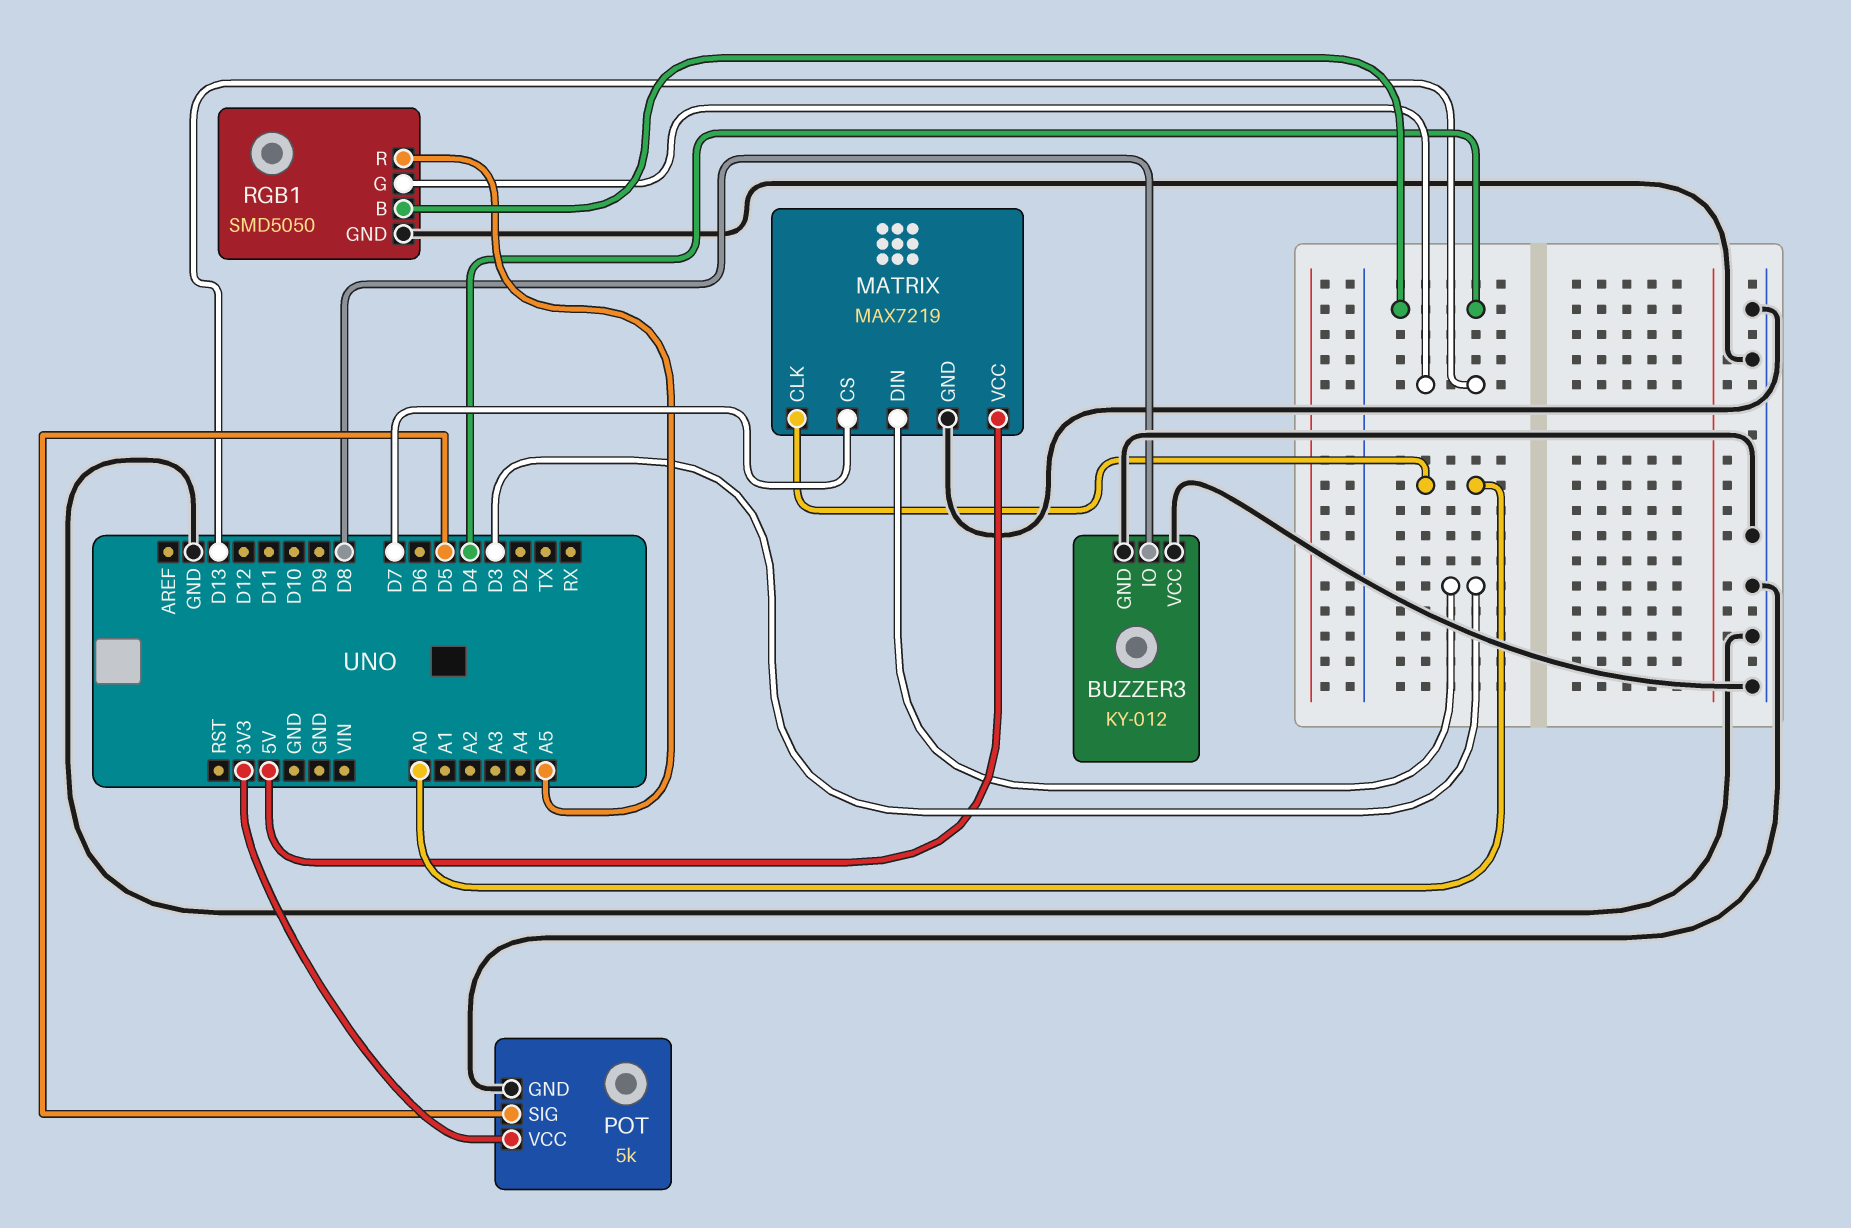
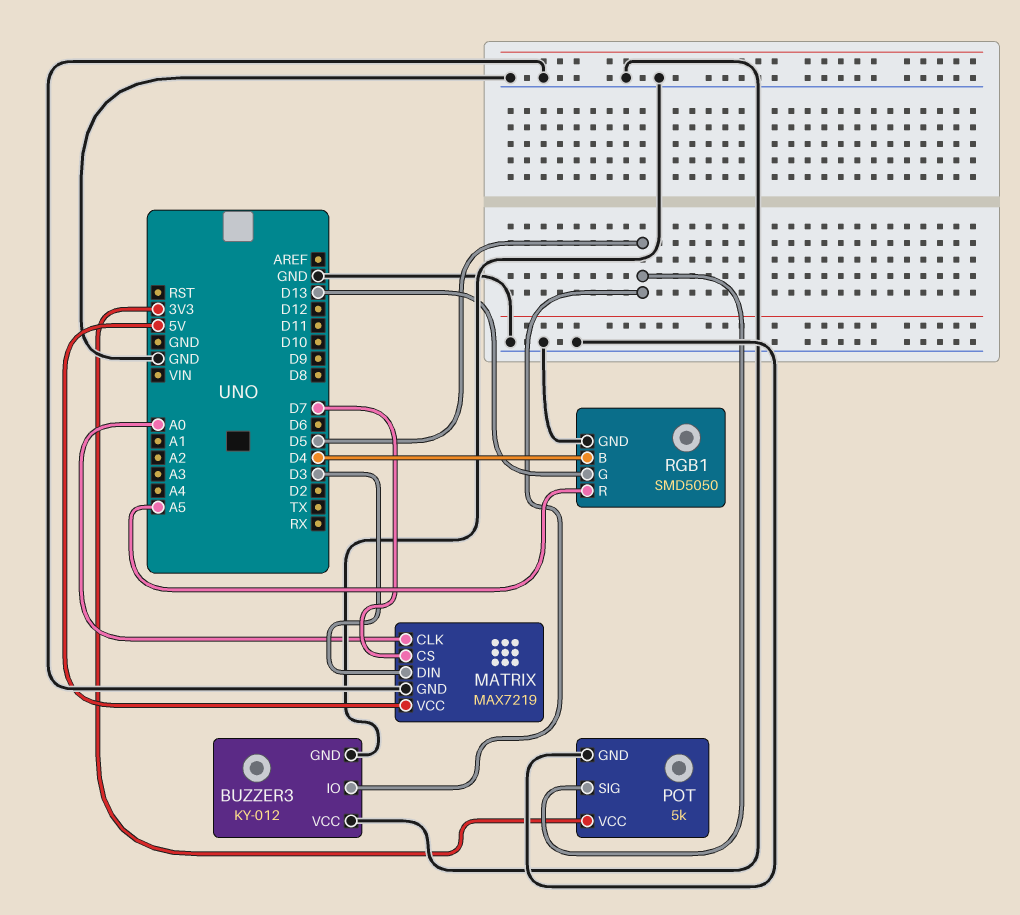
BUZZER3 pin IO: D8 -> D5

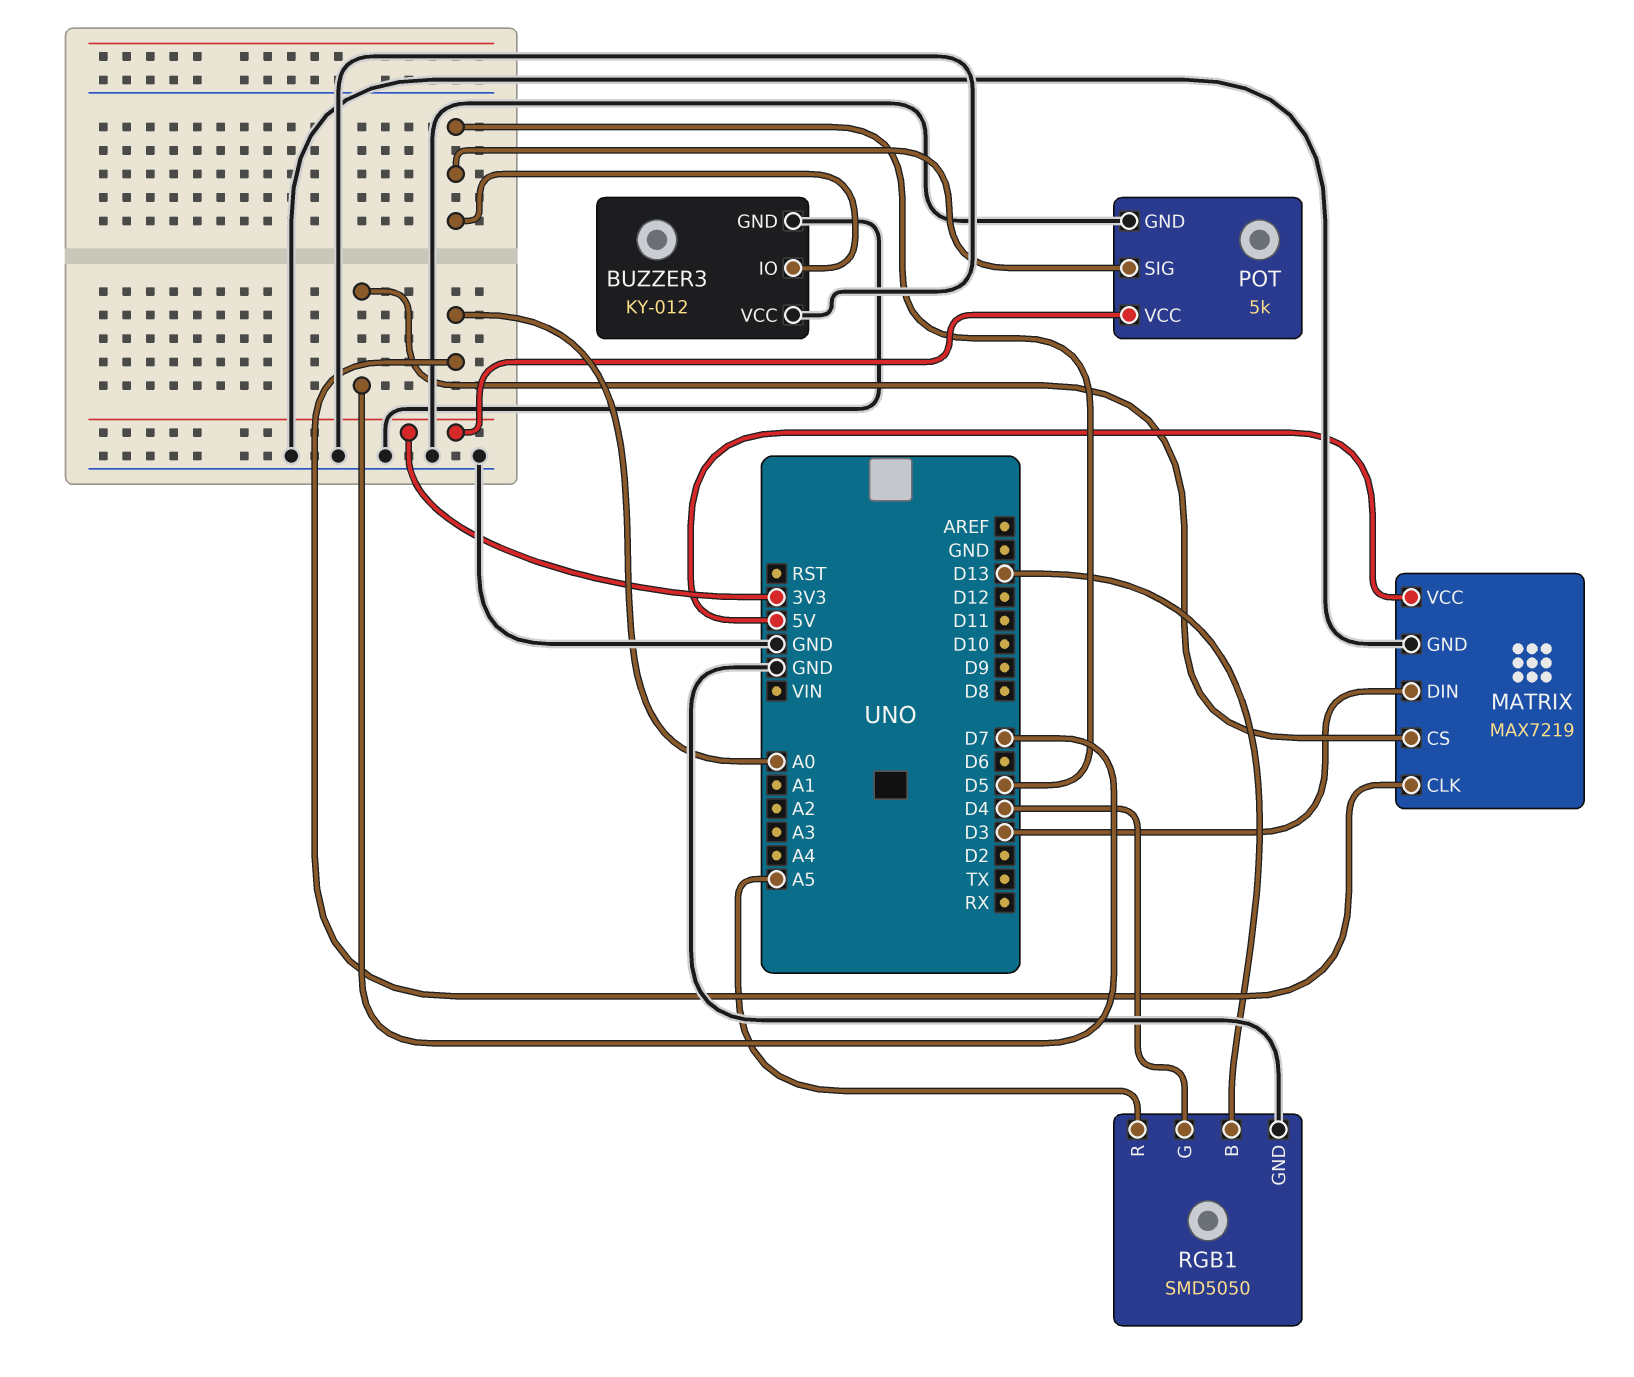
RGB1 pin B: D4 -> D13
RGB1 pin G: D13 -> D4

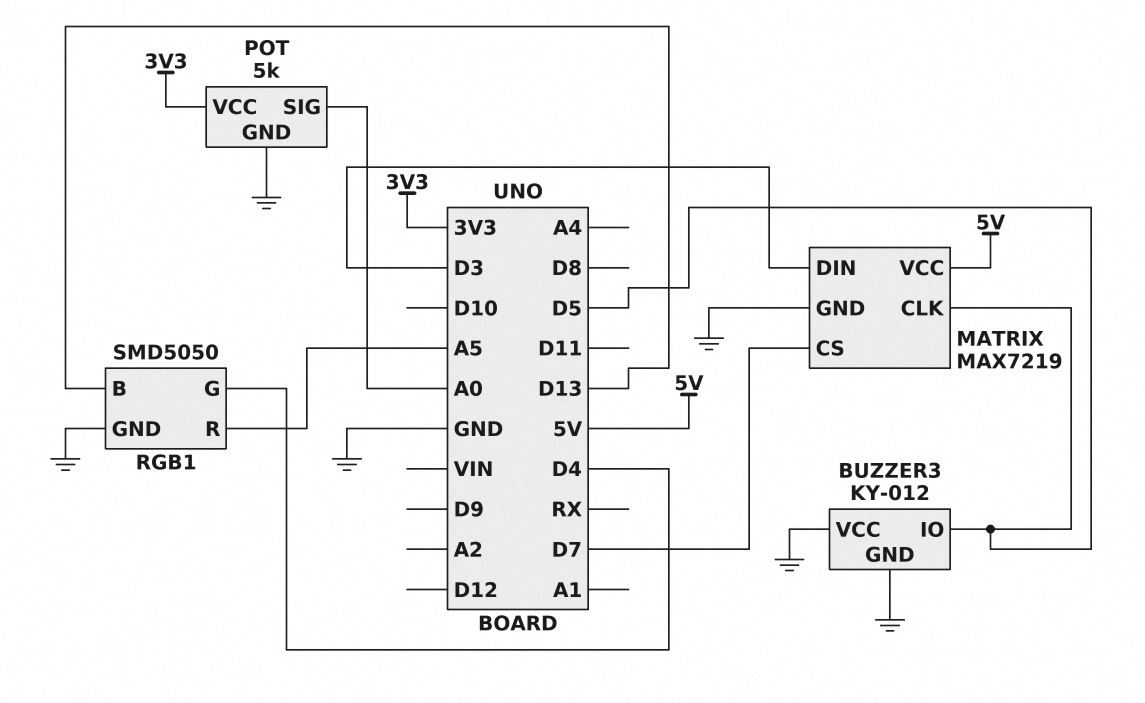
MATRIX pin CLK: A0 -> D5
POT pin SIG: D5 -> A0

